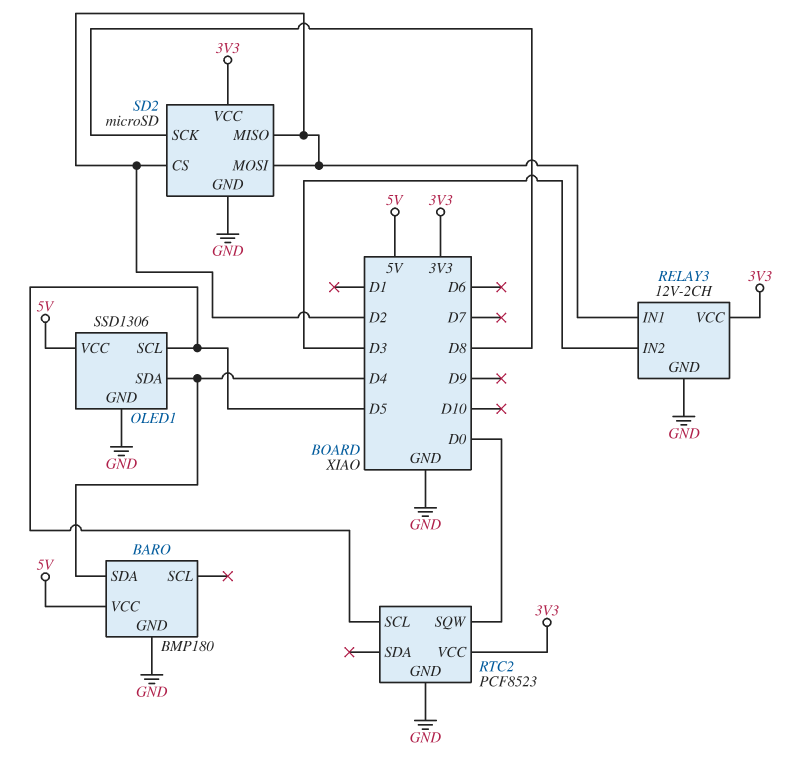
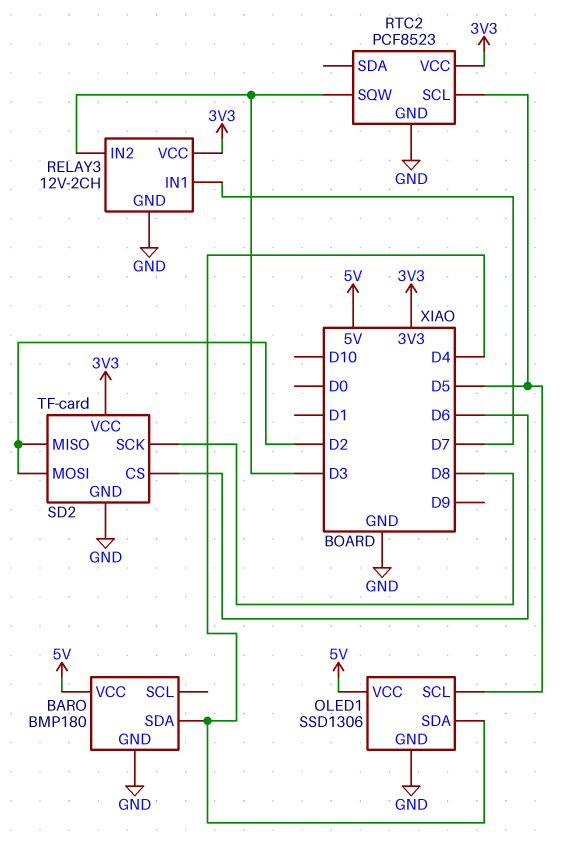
RELAY3 pin IN1: D2 -> D7
RTC2 pin SQW: D0 -> D3
SD2: microSD -> TF-card
SD2 pin CS: D2 -> D6

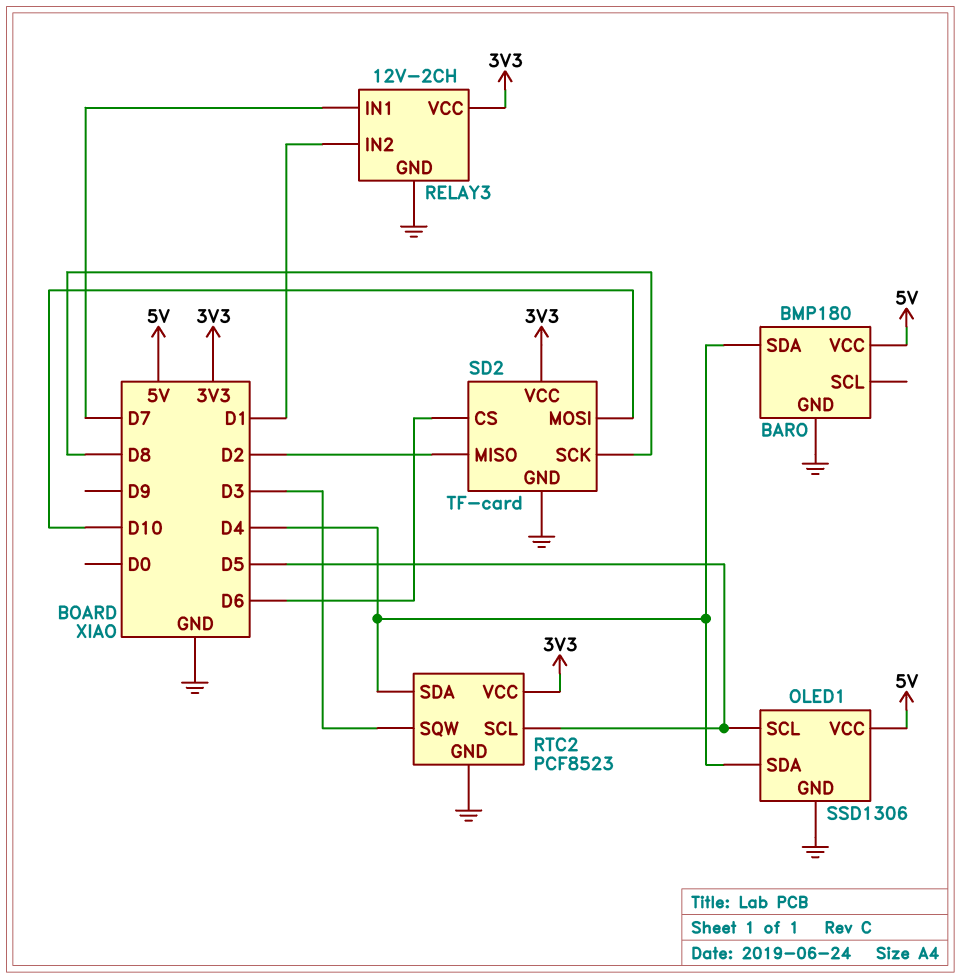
RELAY3 pin IN2: D3 -> D1
RTC2 pin SDA: none -> D4
SD2 pin MOSI: D2 -> D10

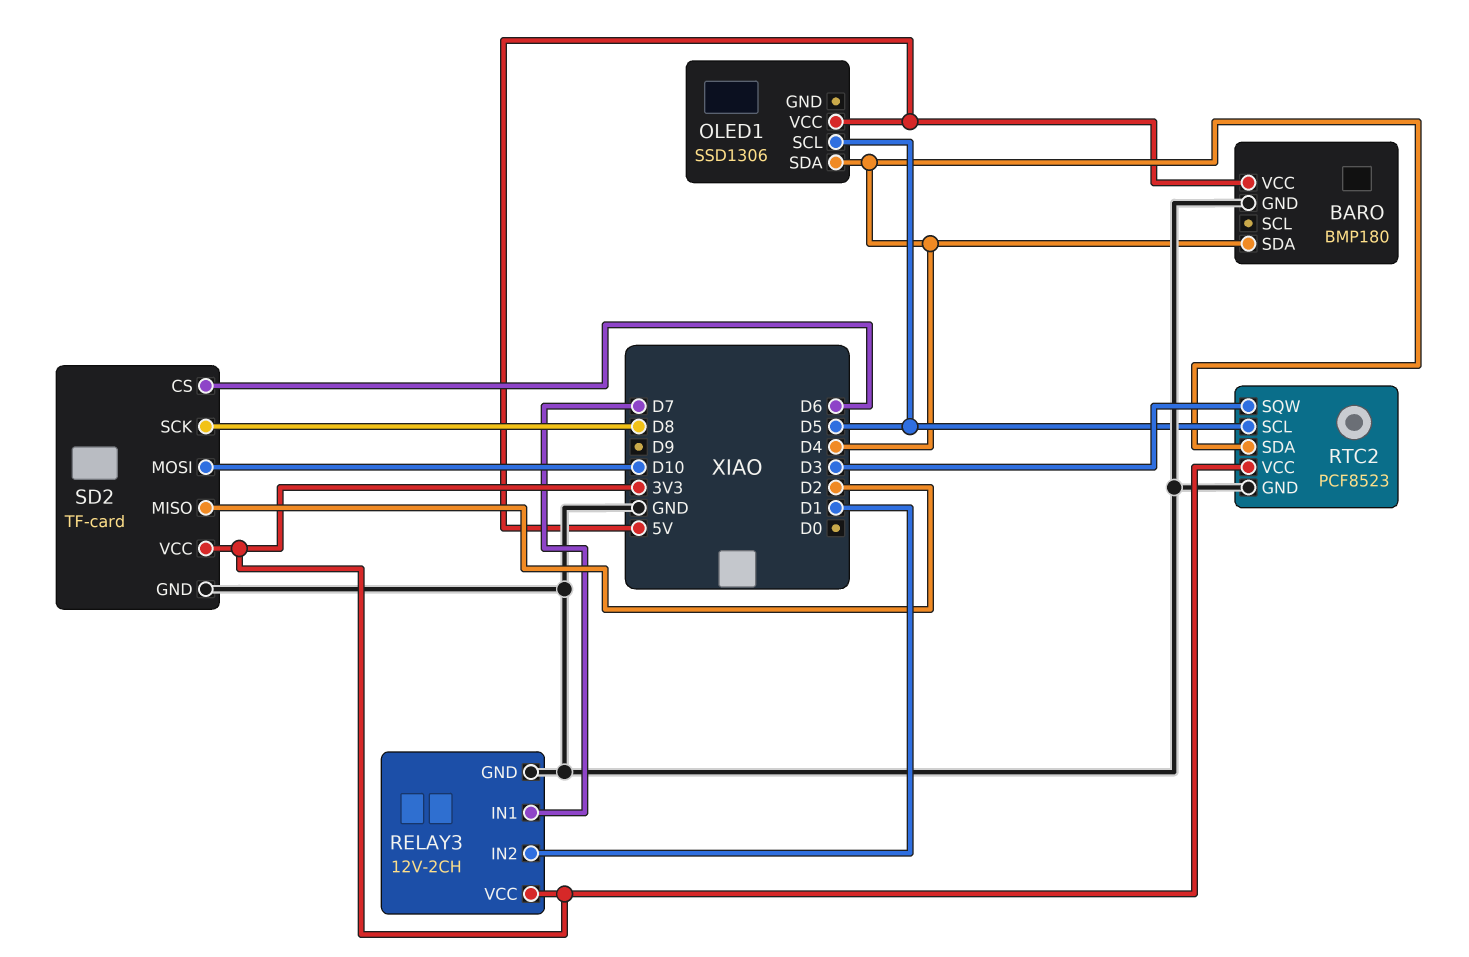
OLED1 pin GND: GND -> none

